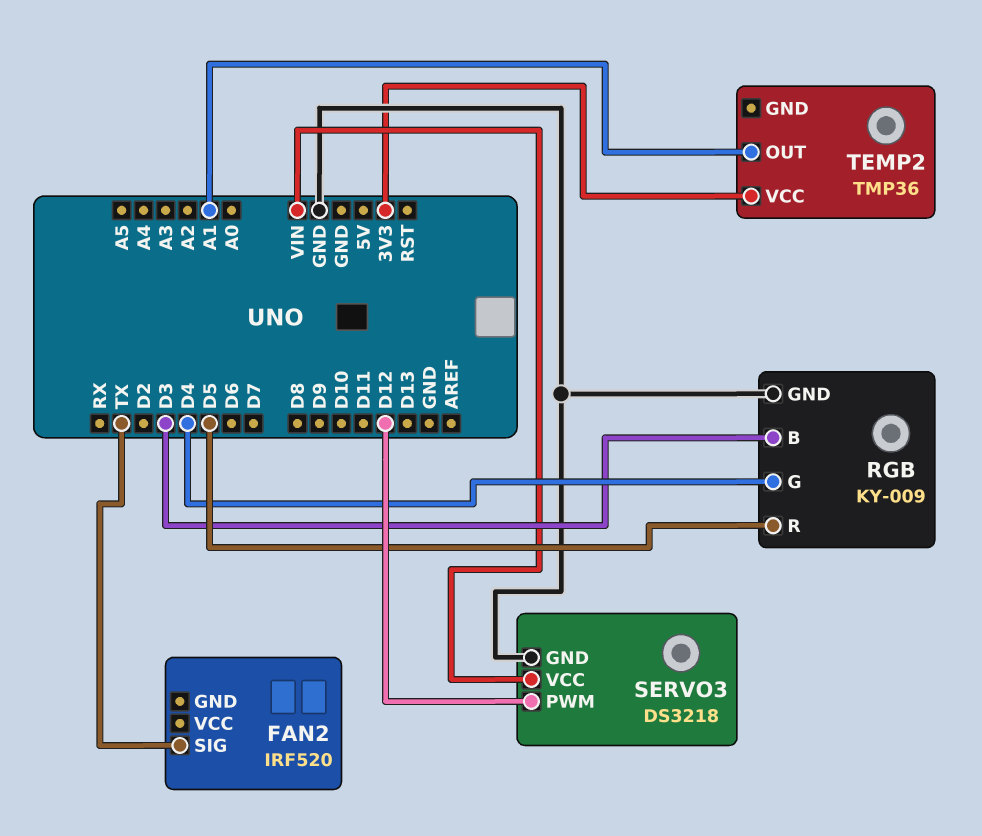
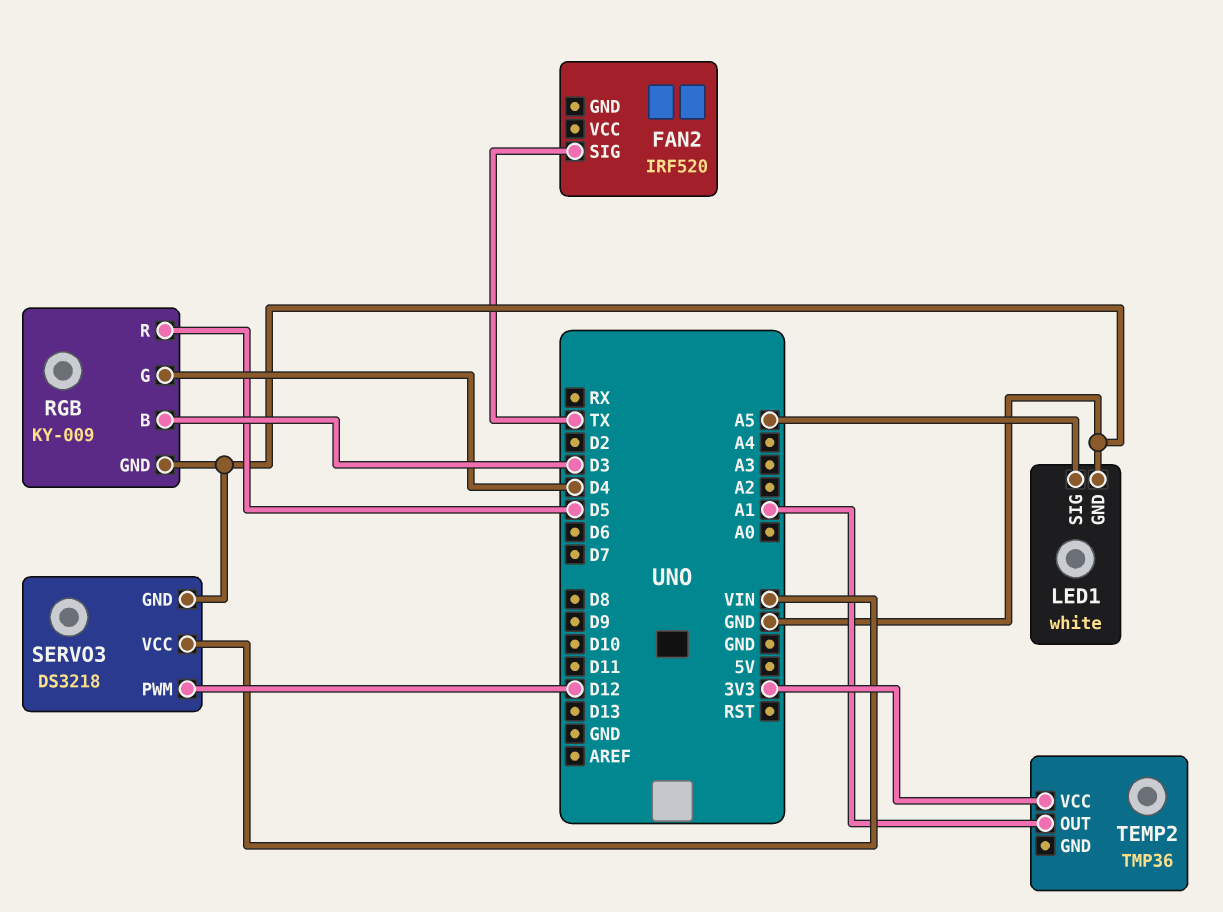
LED1: none -> white
LED1 pin GND: none -> GND
LED1 pin SIG: none -> A5

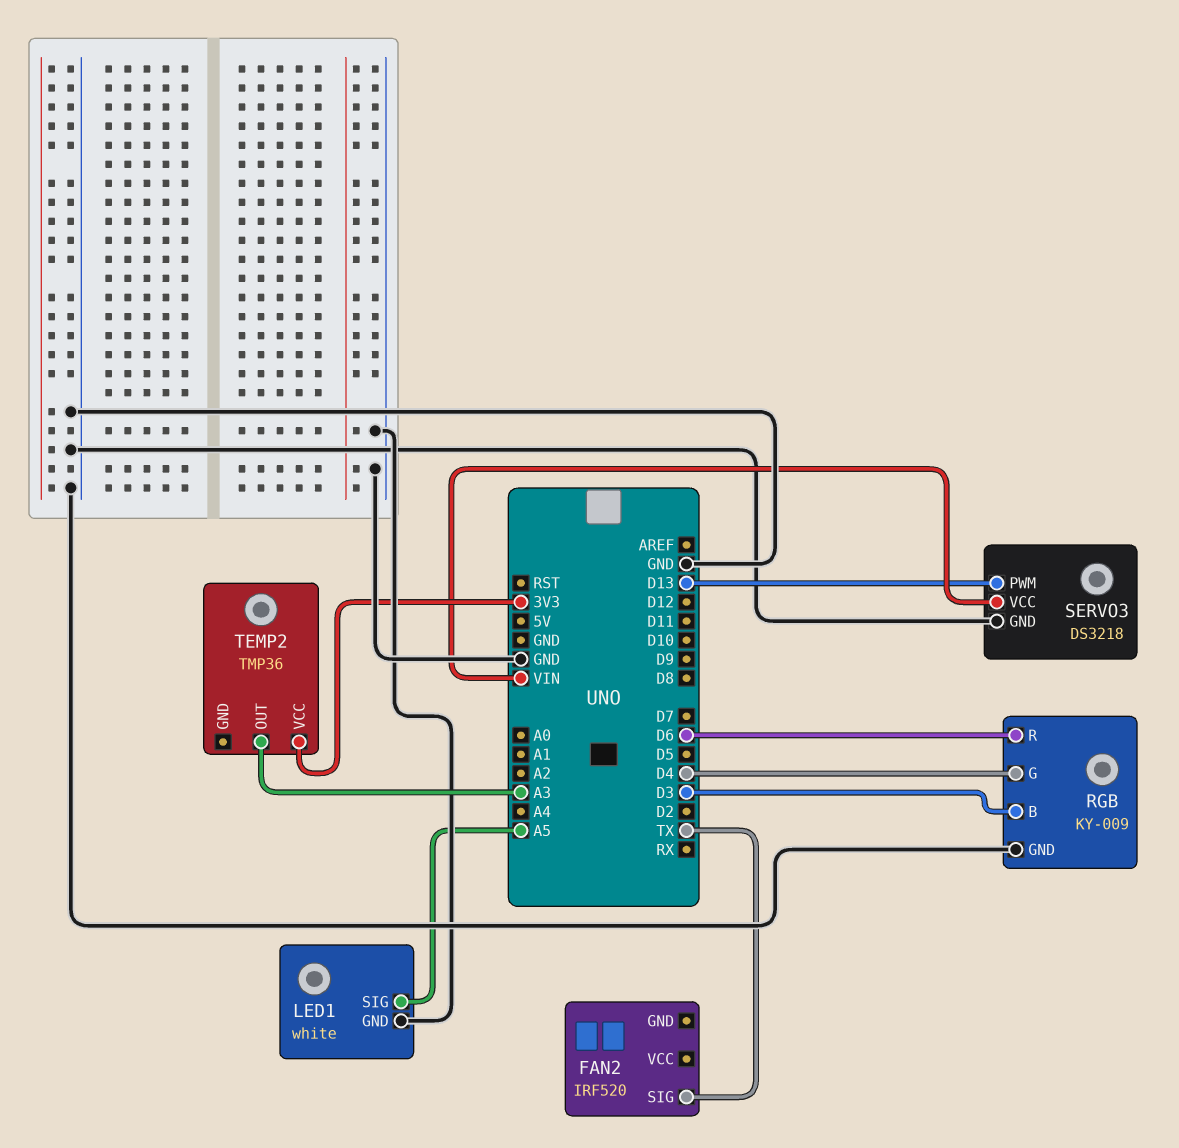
RGB pin R: D5 -> D6
SERVO3 pin PWM: D12 -> D13
TEMP2 pin OUT: A1 -> A3

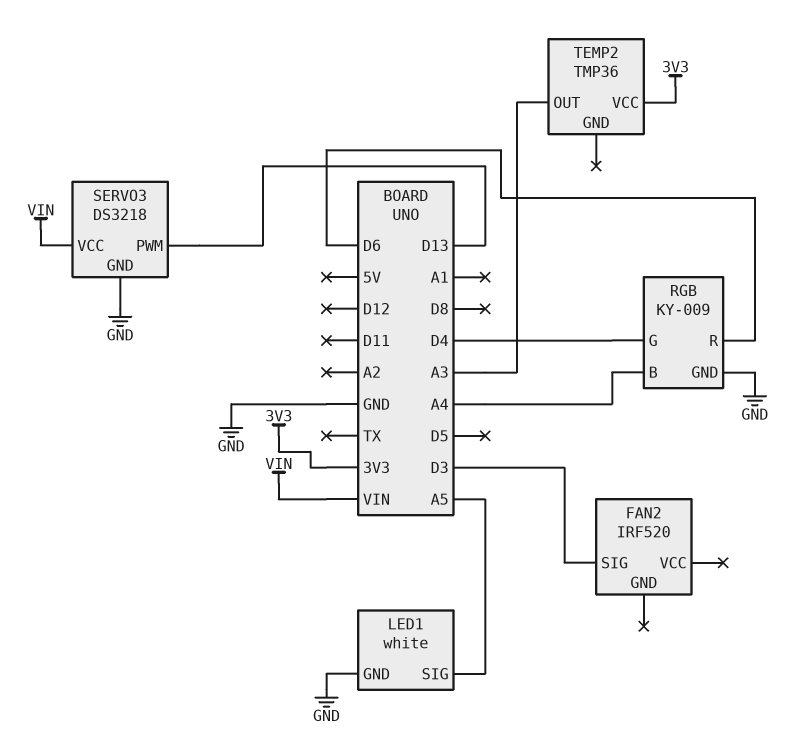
FAN2 pin SIG: TX -> D3
RGB pin B: D3 -> A4

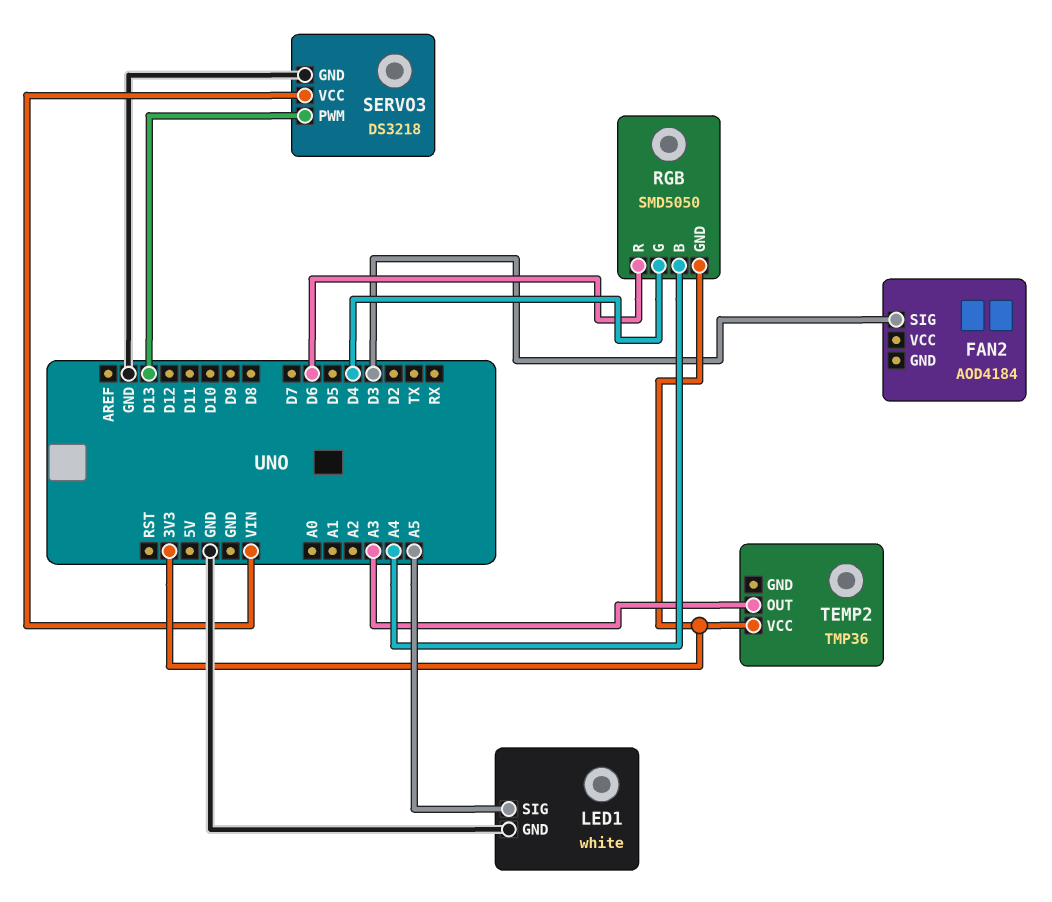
FAN2: IRF520 -> AOD4184
RGB: KY-009 -> SMD5050
RGB pin GND: GND -> 3V3

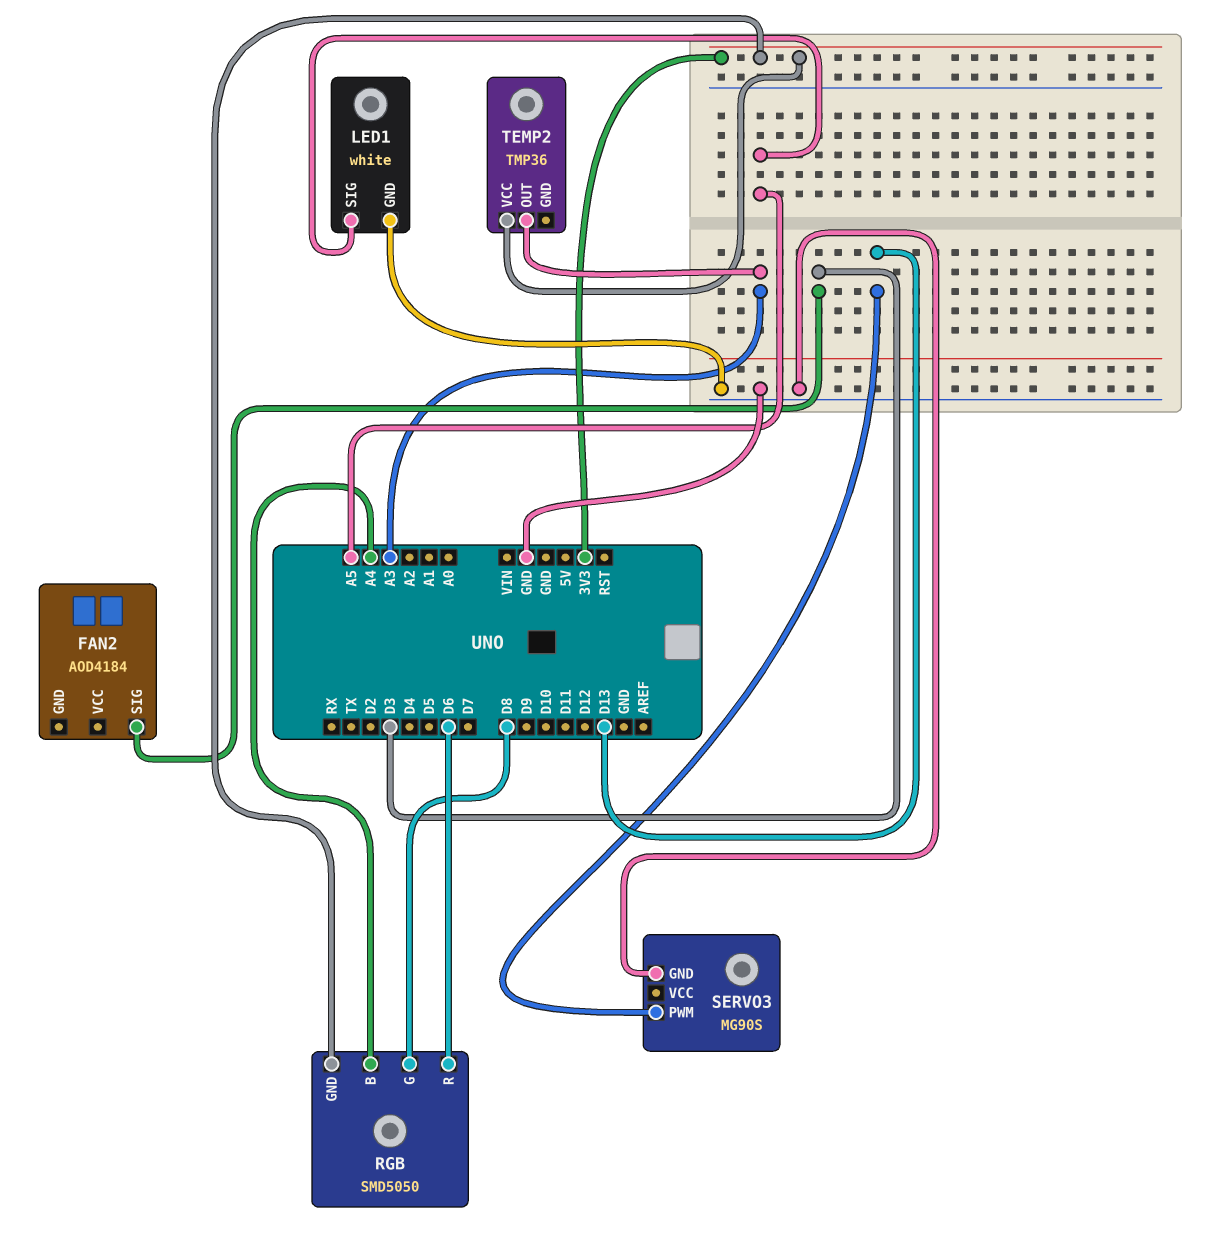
RGB pin G: D4 -> D8
SERVO3: DS3218 -> MG90S
SERVO3 pin VCC: VIN -> none

